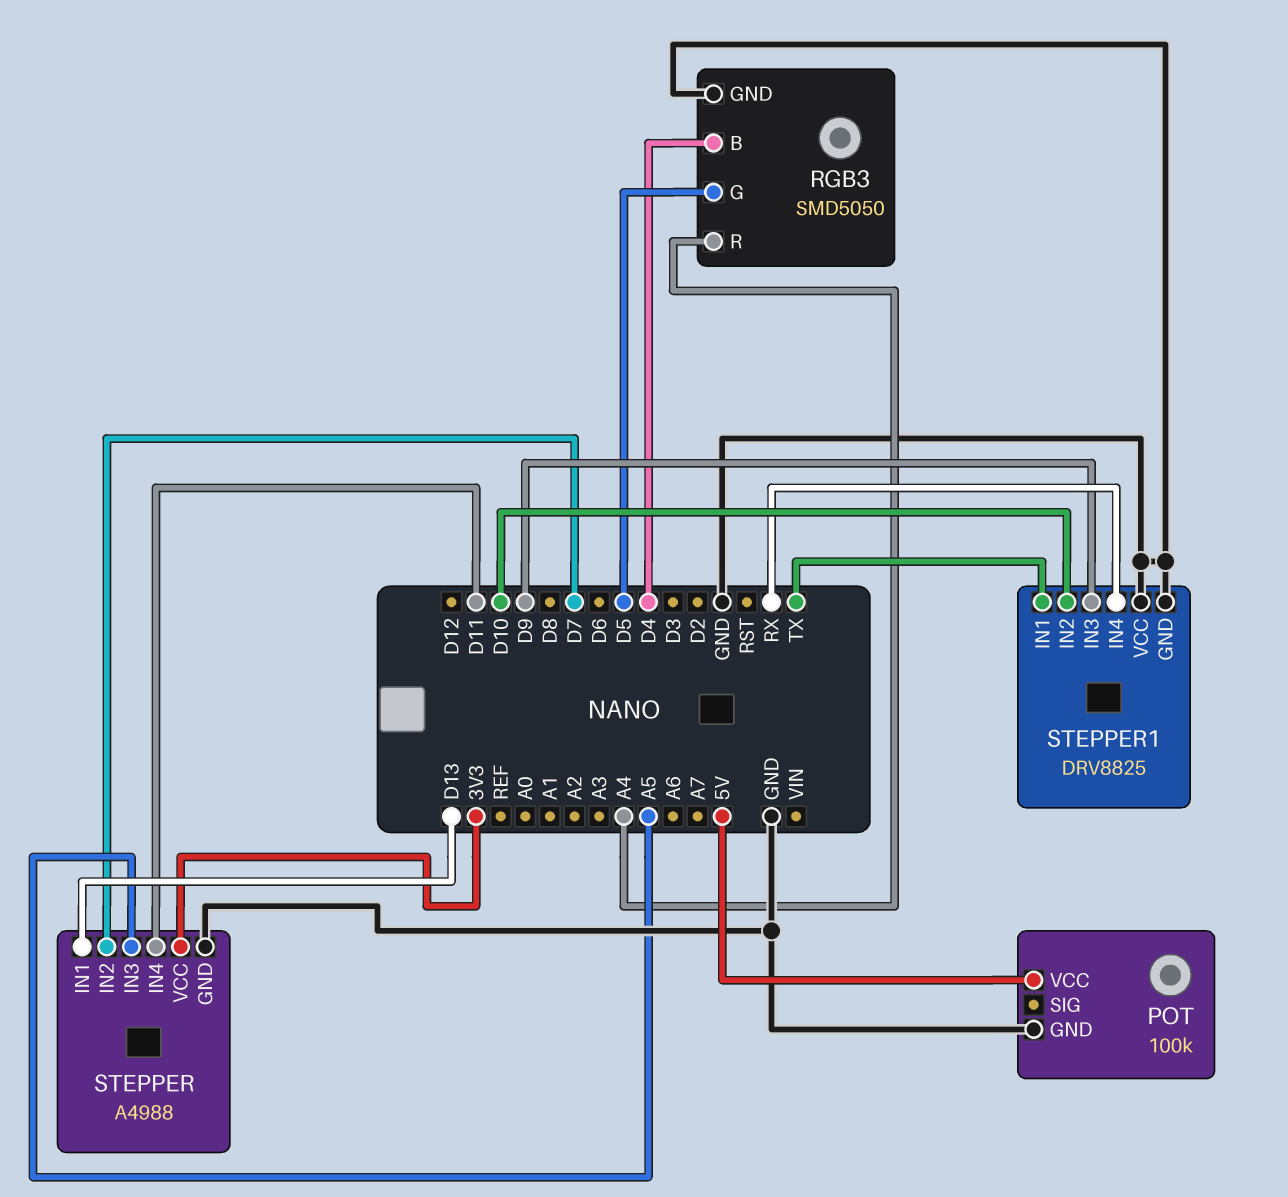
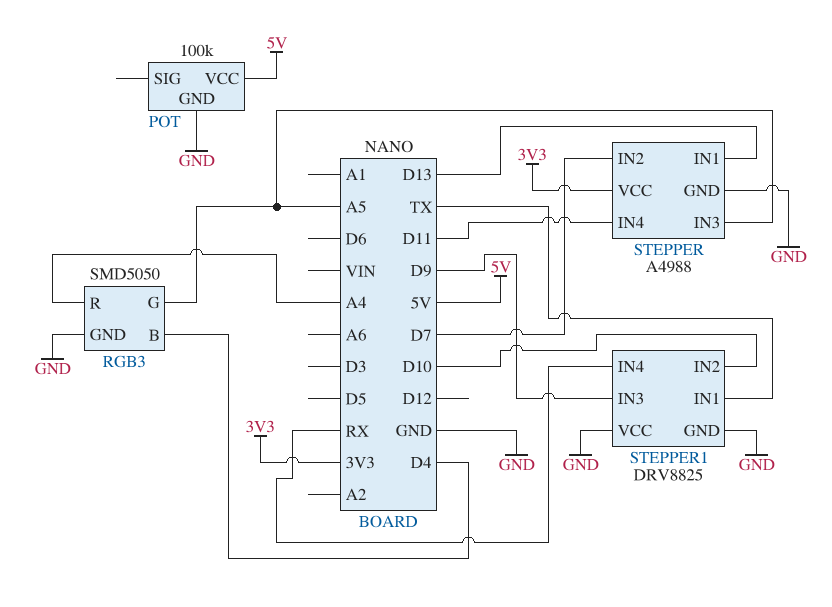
RGB3 pin G: D5 -> A5

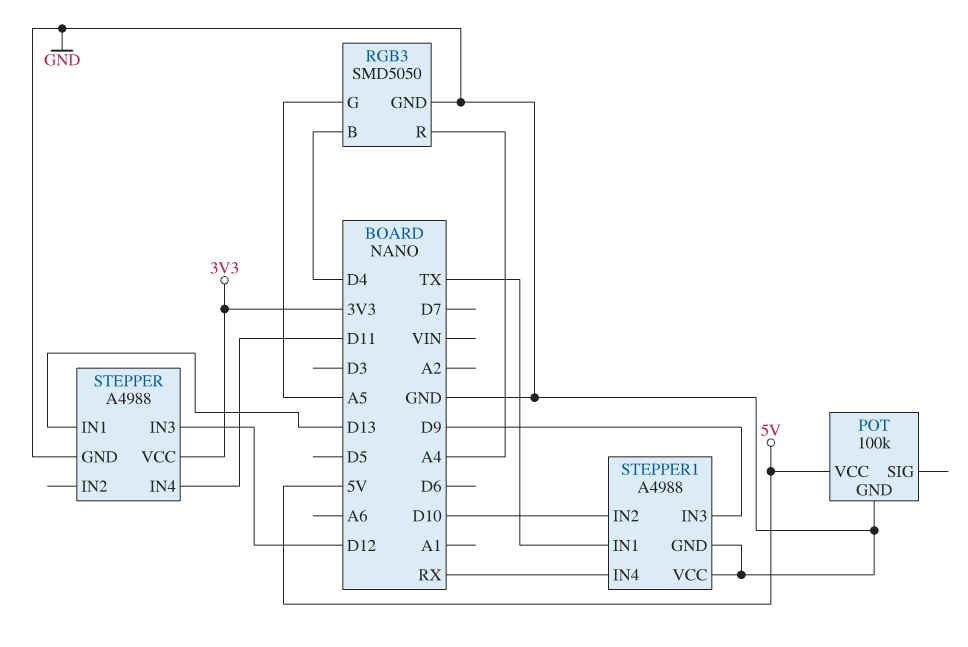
STEPPER pin IN2: D7 -> none
STEPPER pin IN3: A5 -> D12
STEPPER1: DRV8825 -> A4988

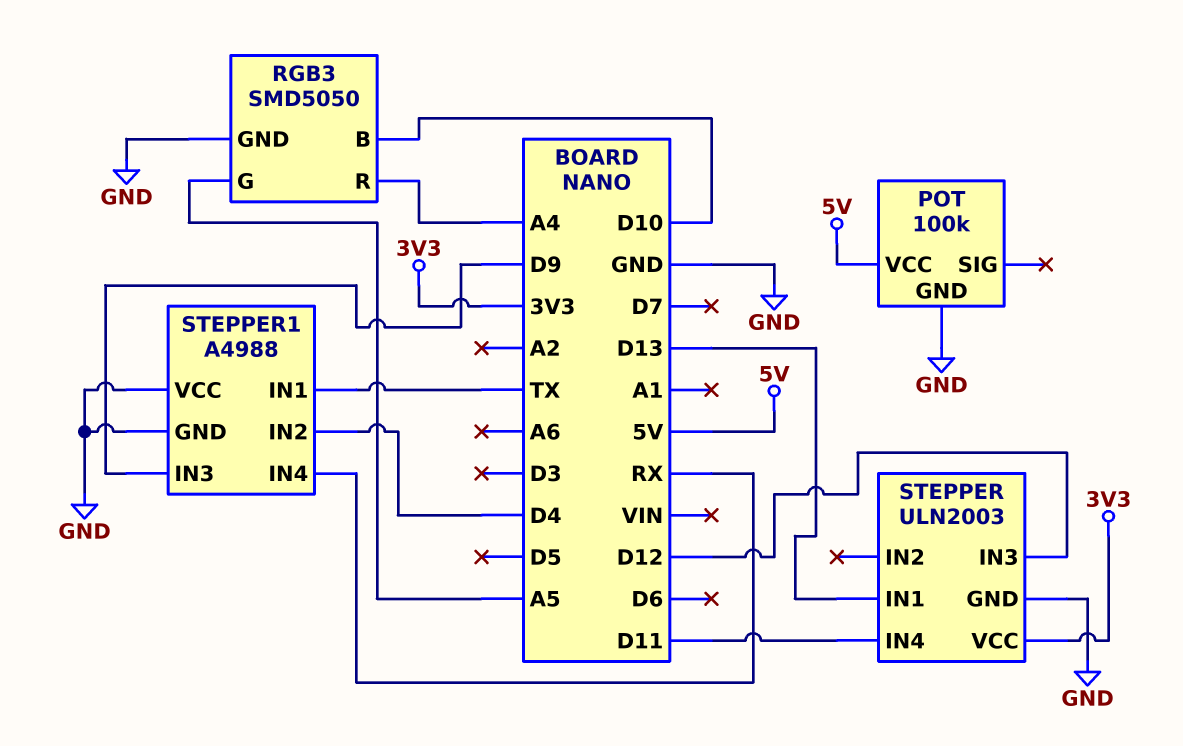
RGB3 pin B: D4 -> D10
STEPPER: A4988 -> ULN2003
STEPPER1 pin IN2: D10 -> D4

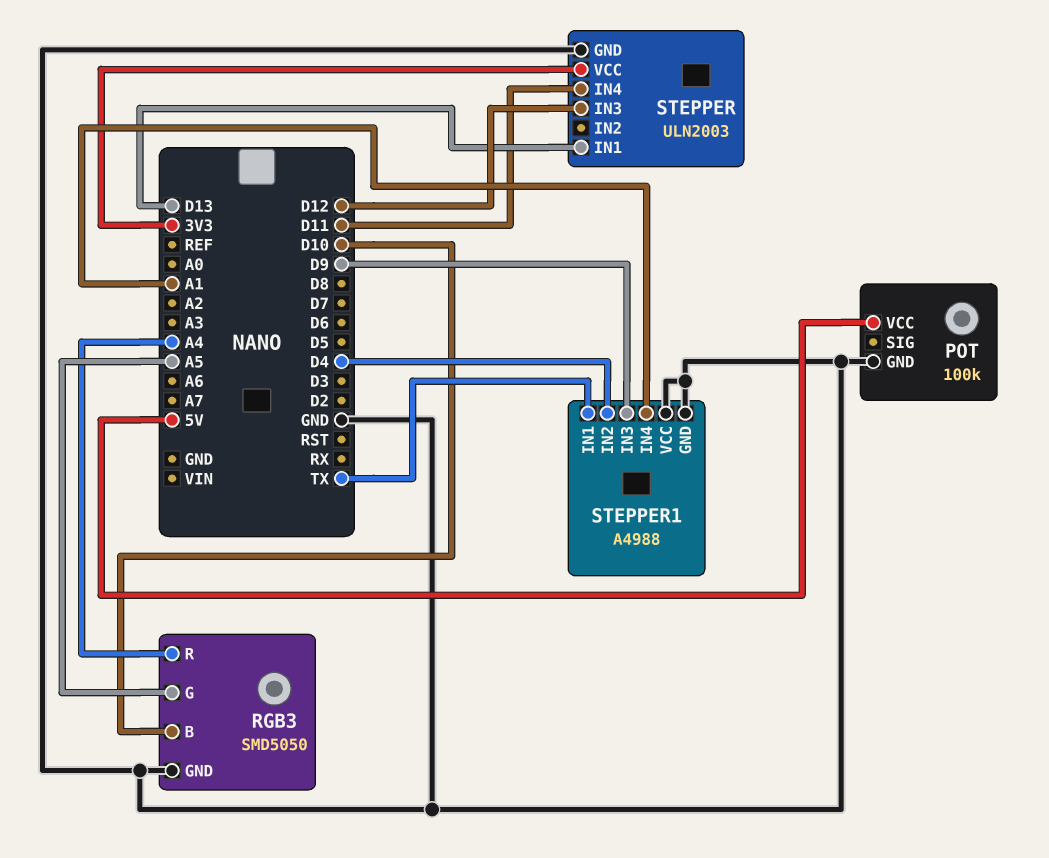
STEPPER1 pin IN4: RX -> A1

